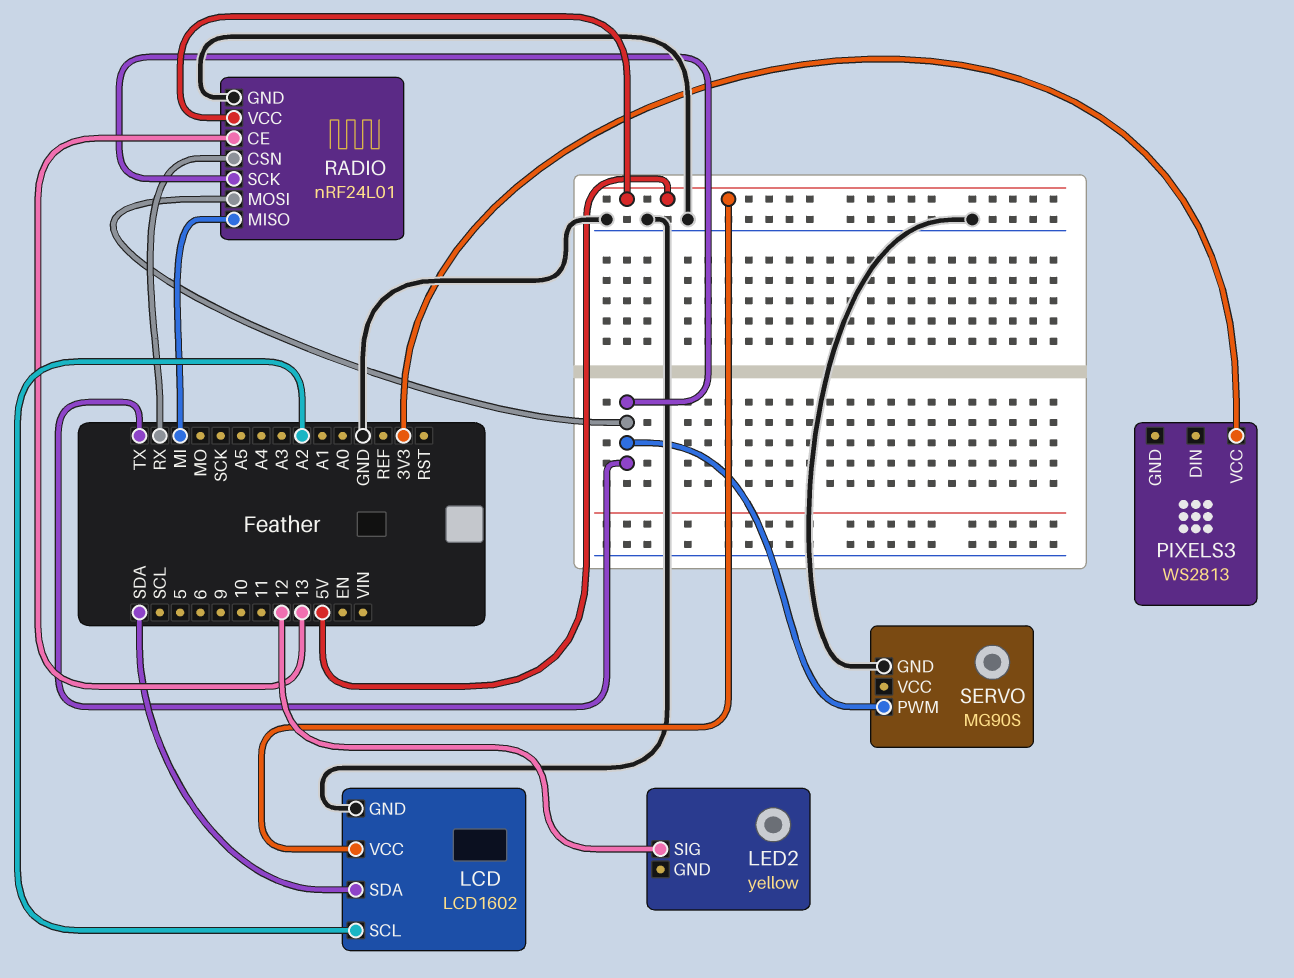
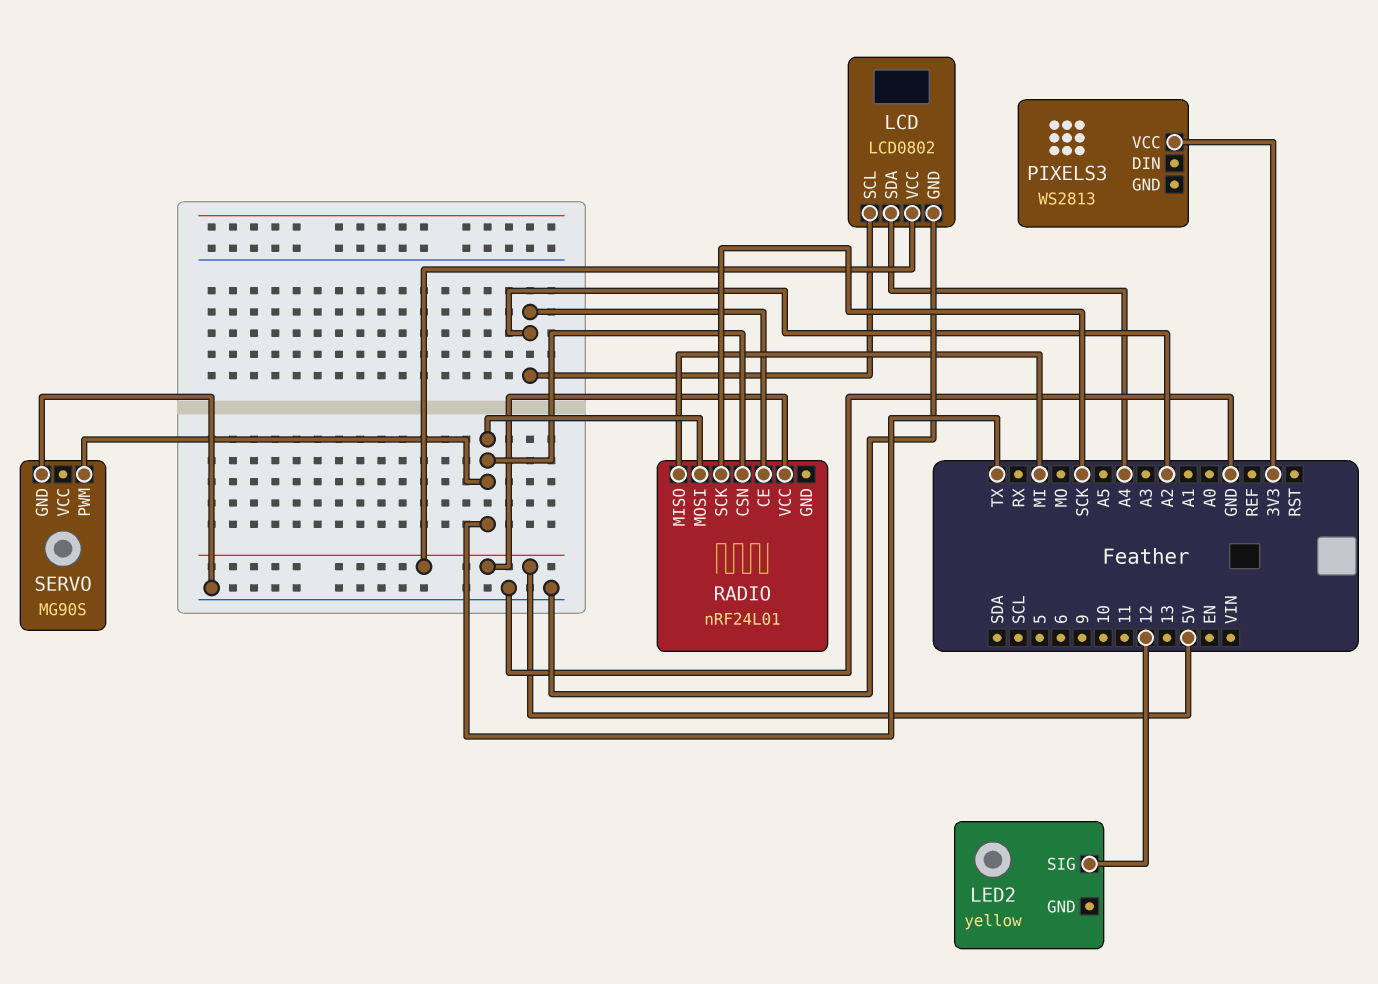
LCD: LCD1602 -> LCD0802
LCD pin SDA: SDA -> A4
RADIO pin CE: 13 -> A2
RADIO pin CSN: RX -> TX
RADIO pin GND: GND -> none
RADIO pin SCK: TX -> SCK

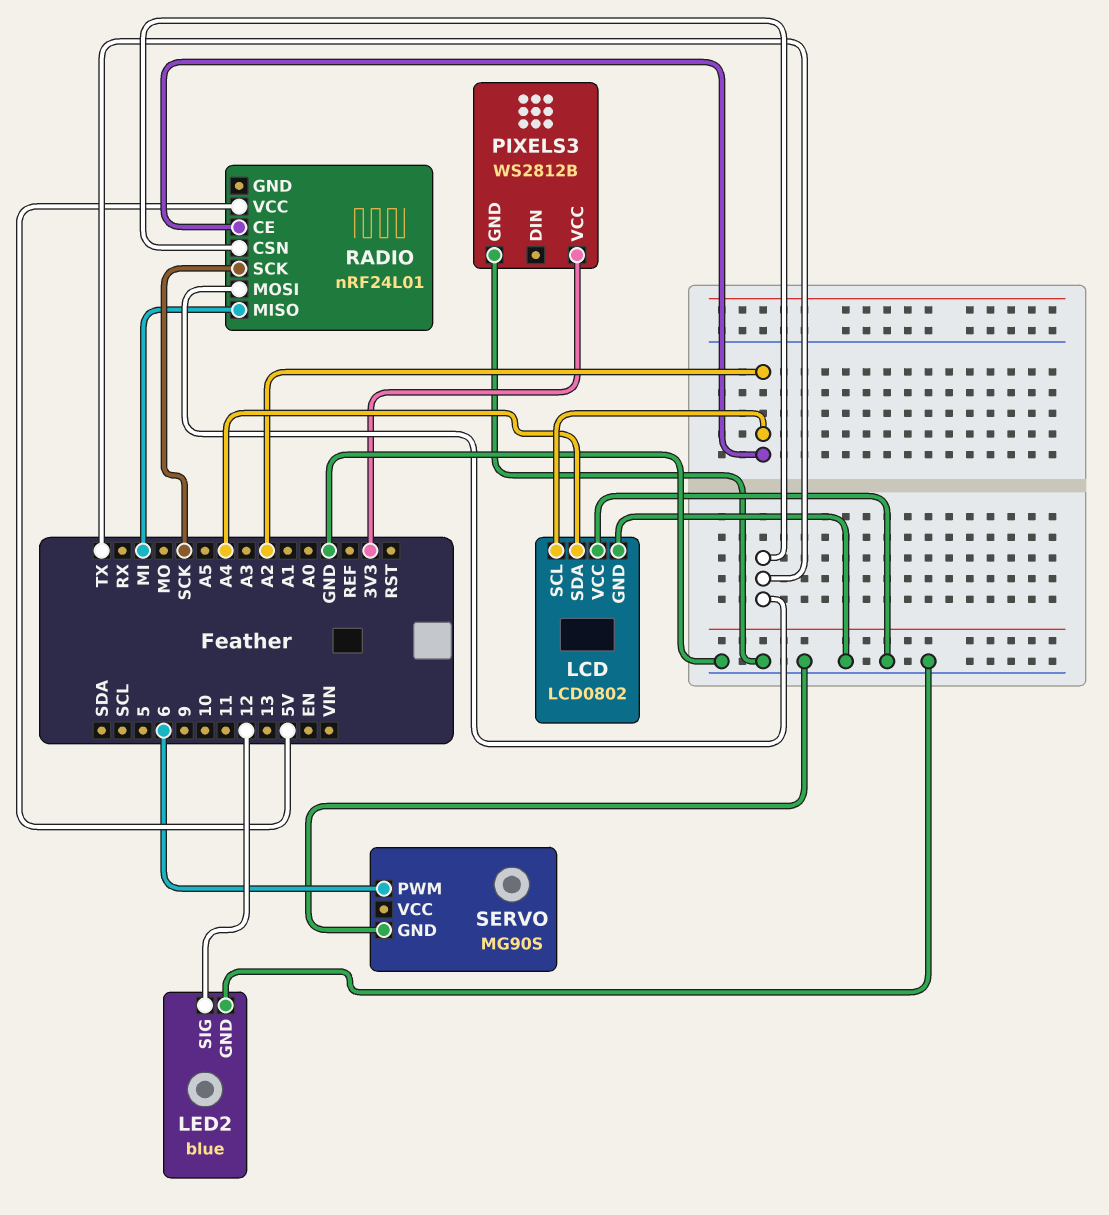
LCD pin VCC: 5V -> GND
LED2: yellow -> blue
LED2 pin GND: none -> GND
PIXELS3: WS2813 -> WS2812B
PIXELS3 pin GND: none -> GND
SERVO pin PWM: TX -> 6

